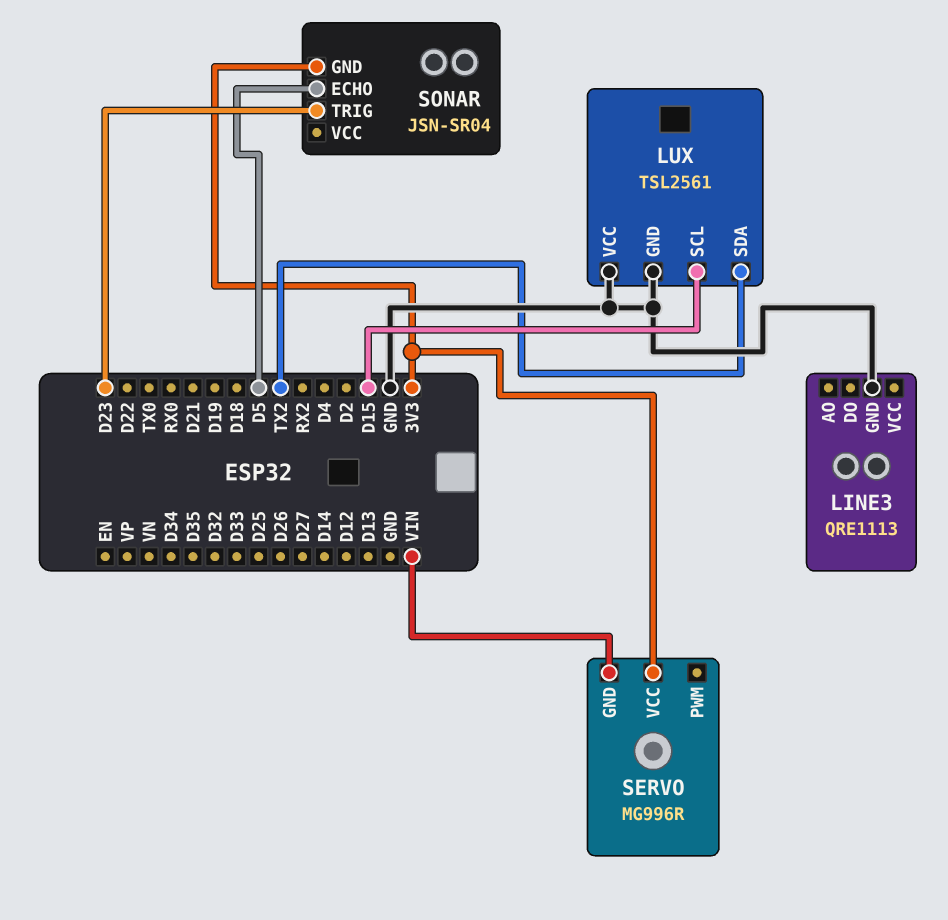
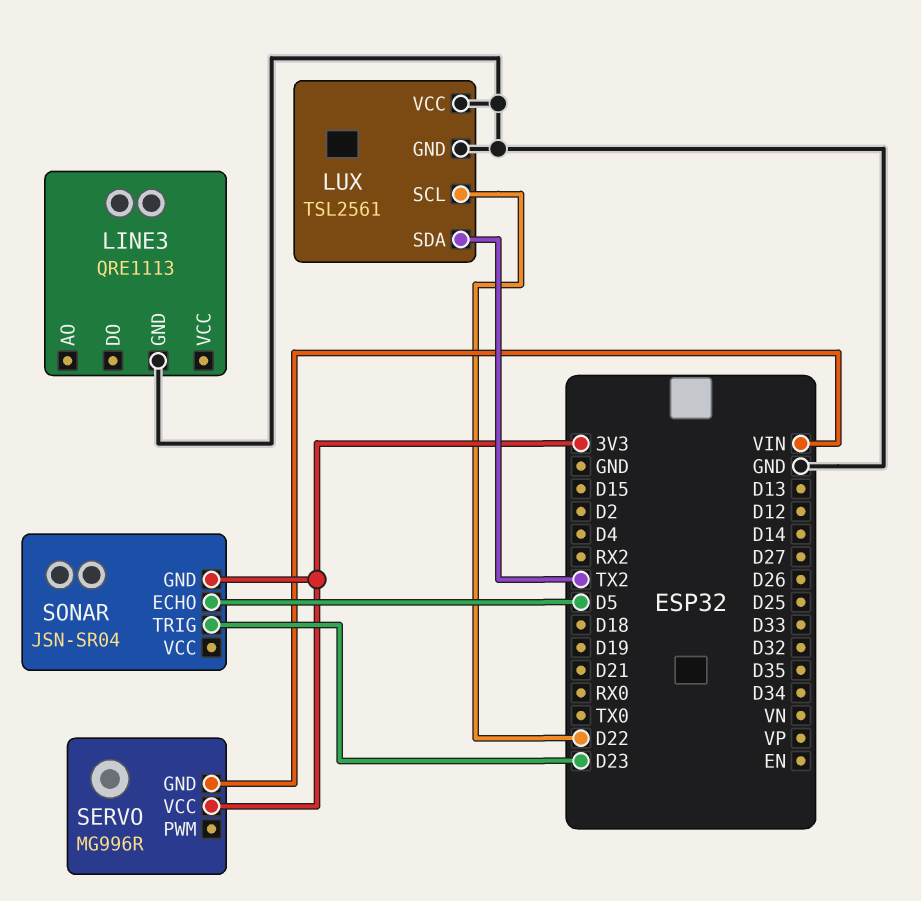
LUX pin SCL: D15 -> D22

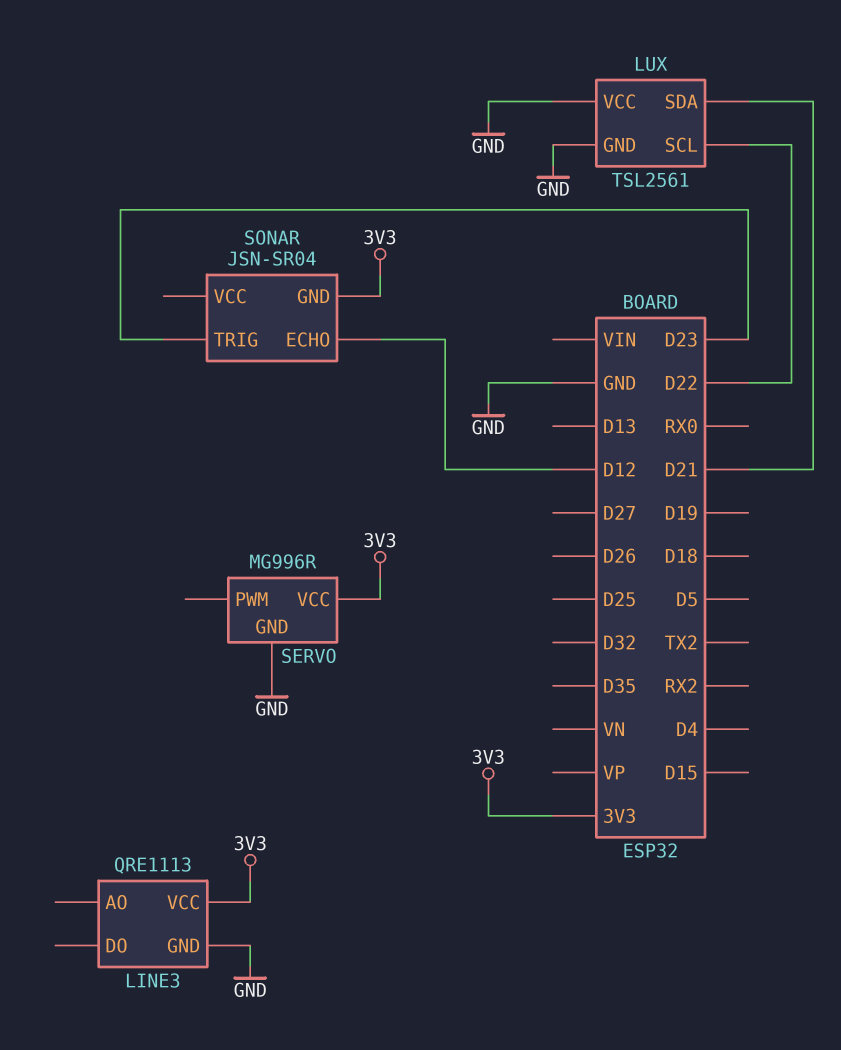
LINE3 pin VCC: none -> 3V3
LUX pin SDA: TX2 -> D21
SERVO pin GND: VIN -> GND
SONAR pin ECHO: D5 -> D12

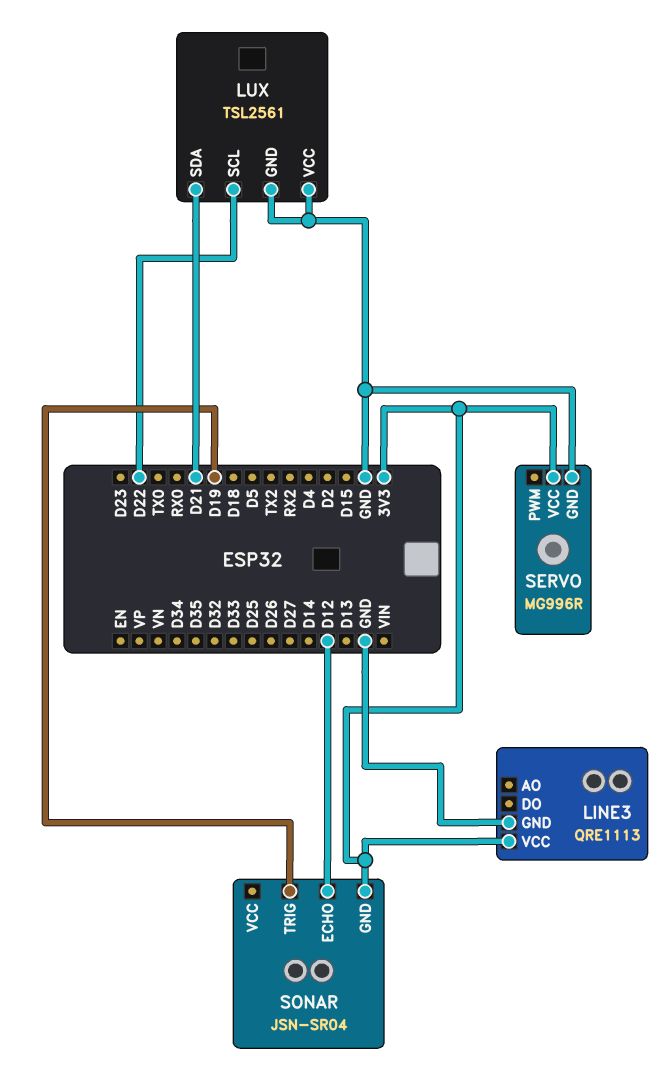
SONAR pin TRIG: D23 -> D19

